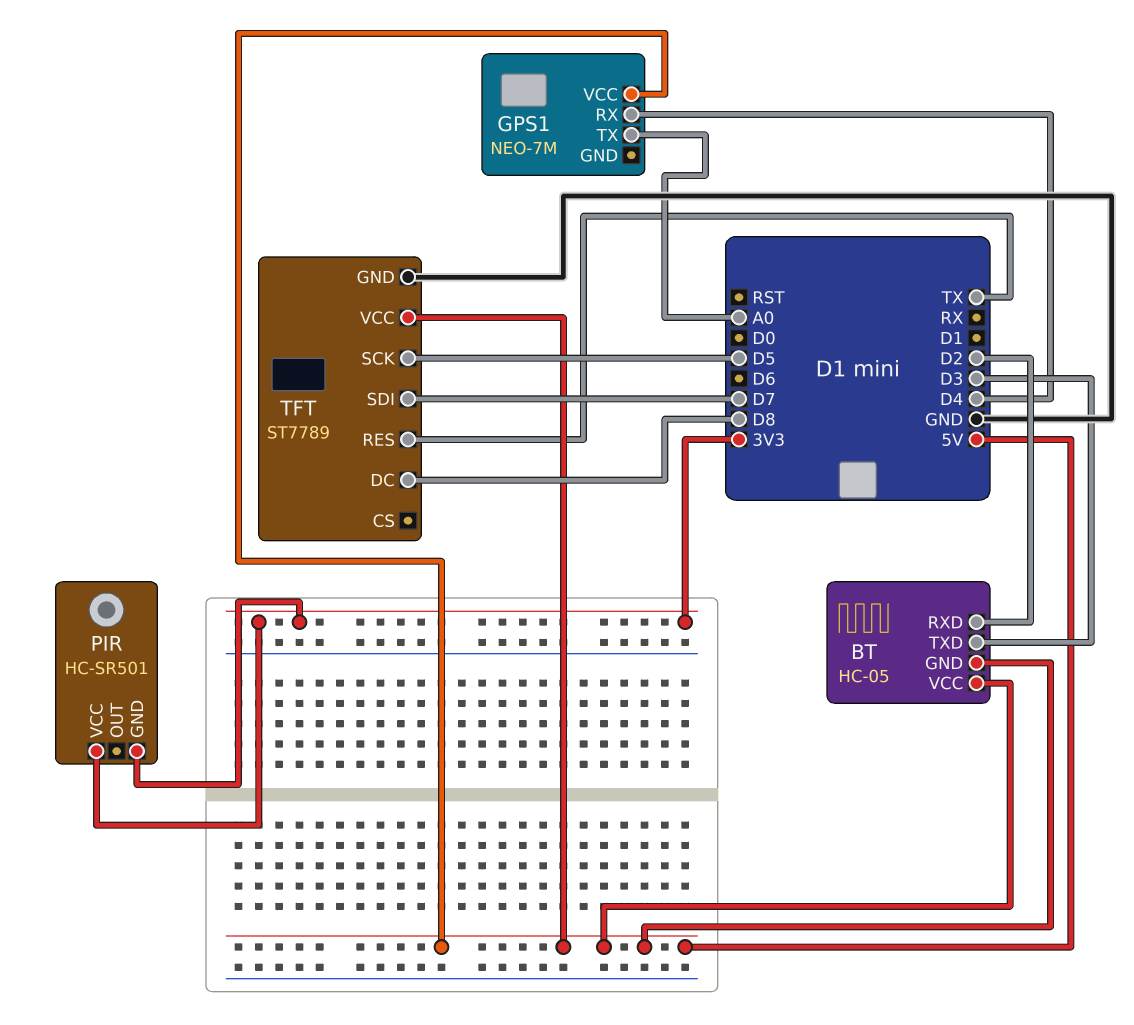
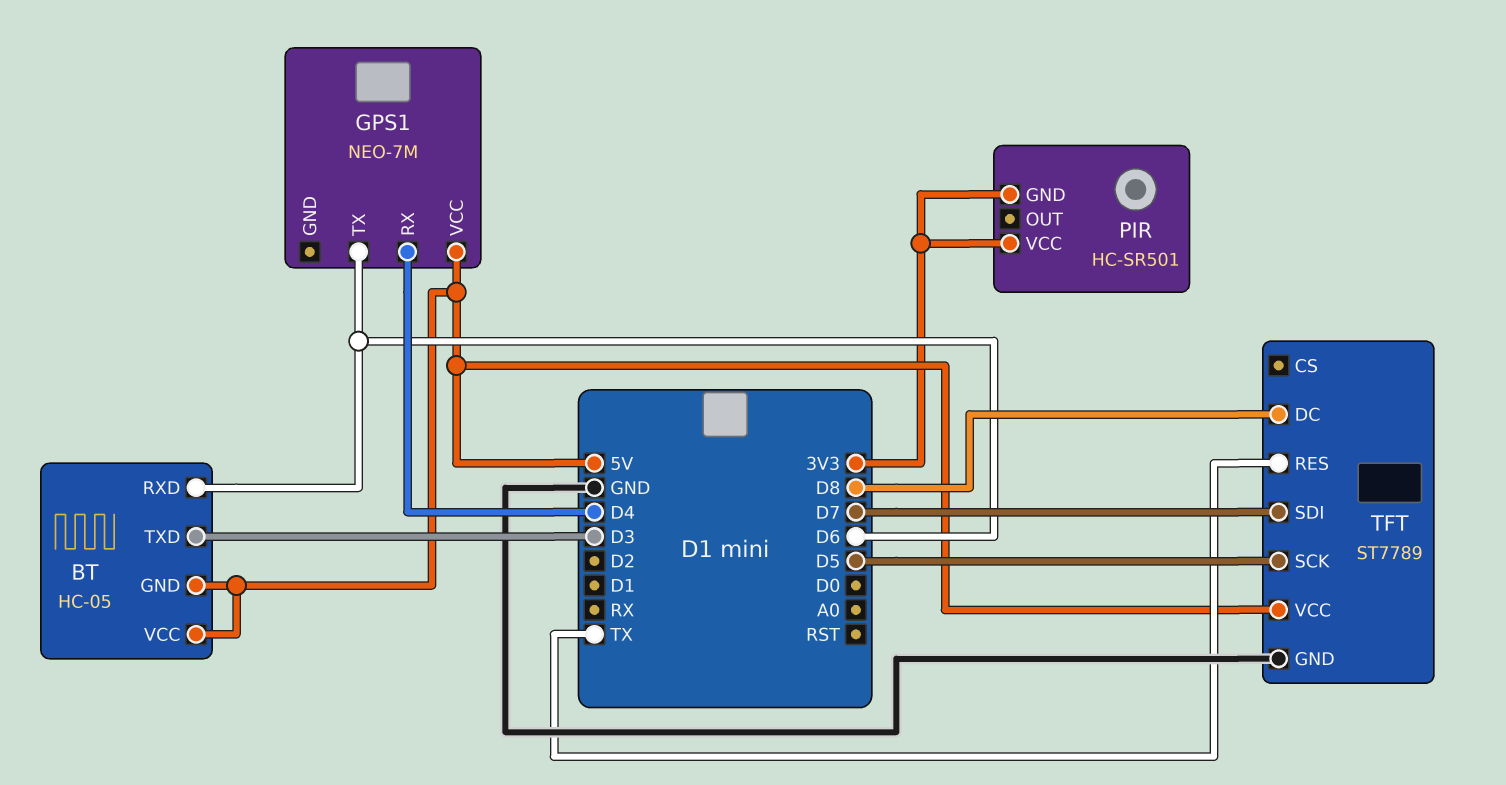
BT pin RXD: D2 -> D6
GPS1 pin TX: A0 -> D6

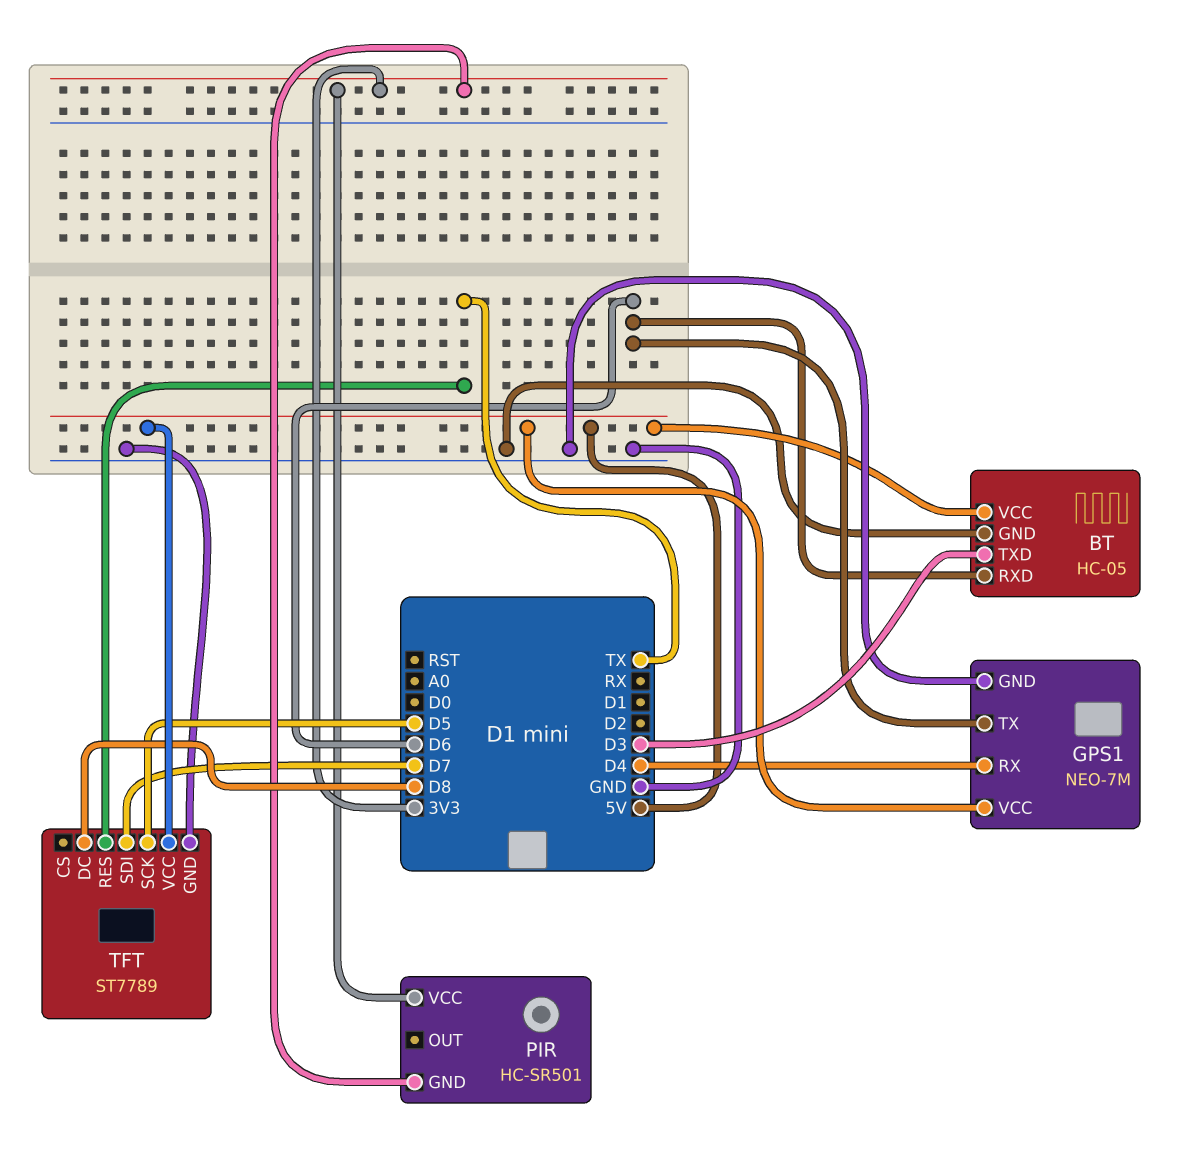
BT pin GND: 5V -> GND
GPS1 pin GND: none -> GND

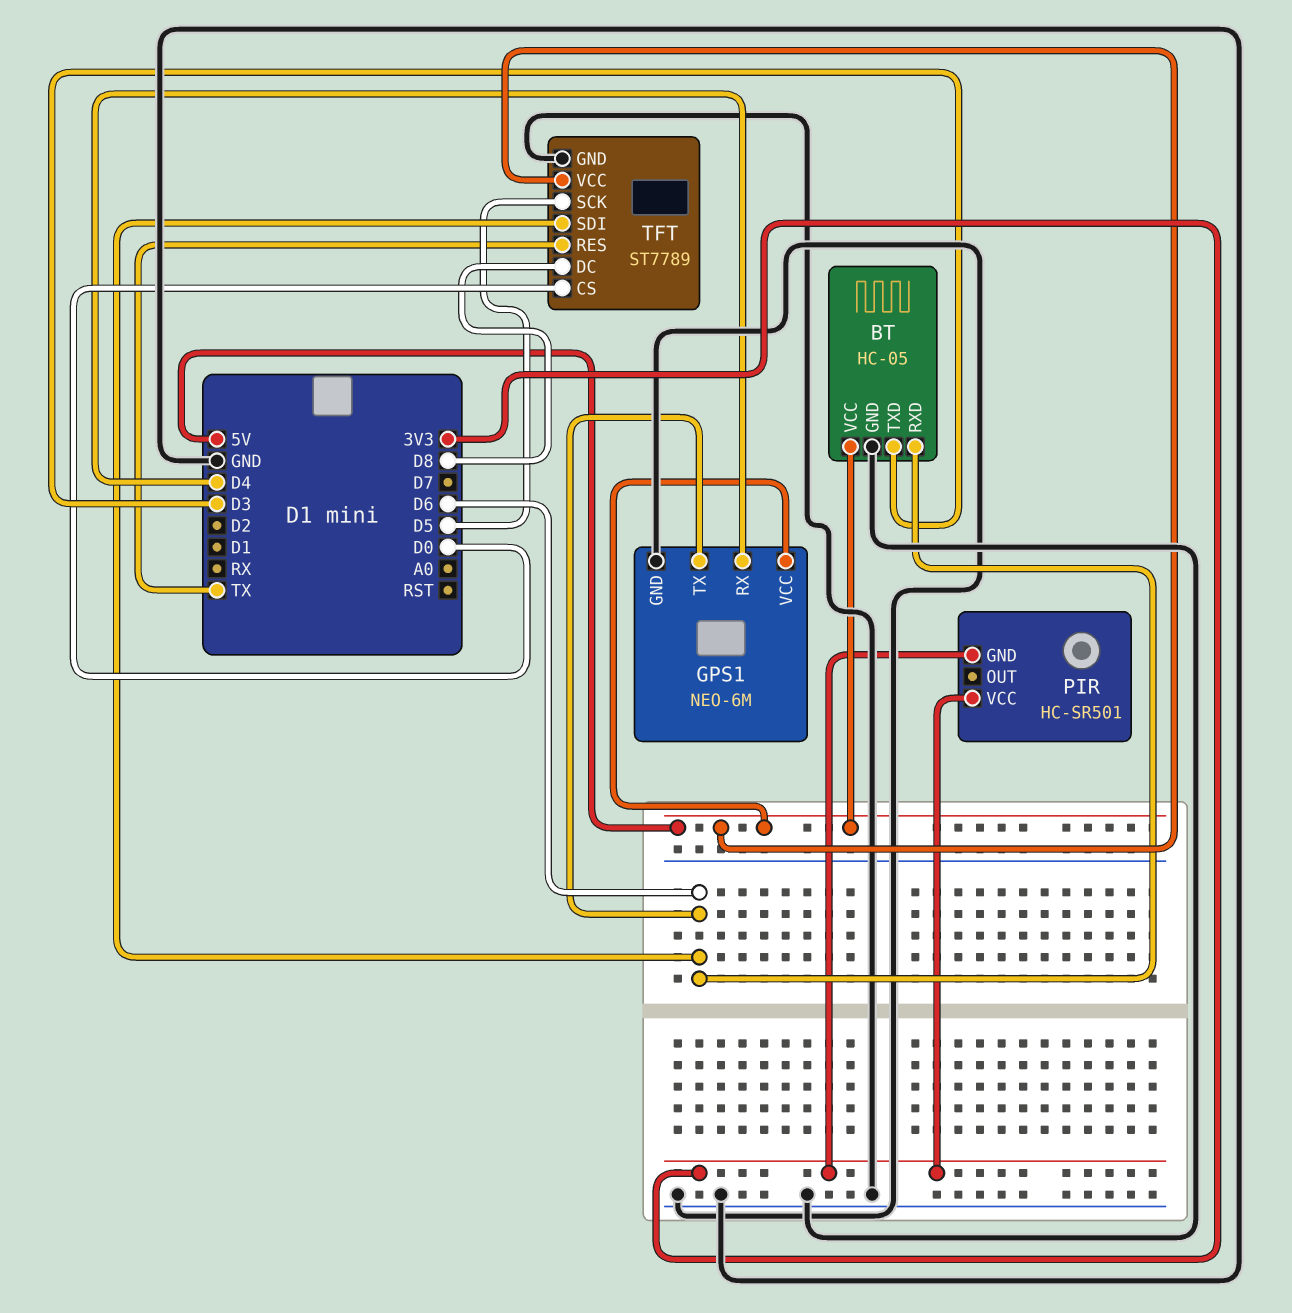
GPS1: NEO-7M -> NEO-6M
TFT pin CS: none -> D0
TFT pin SDI: D7 -> D6

